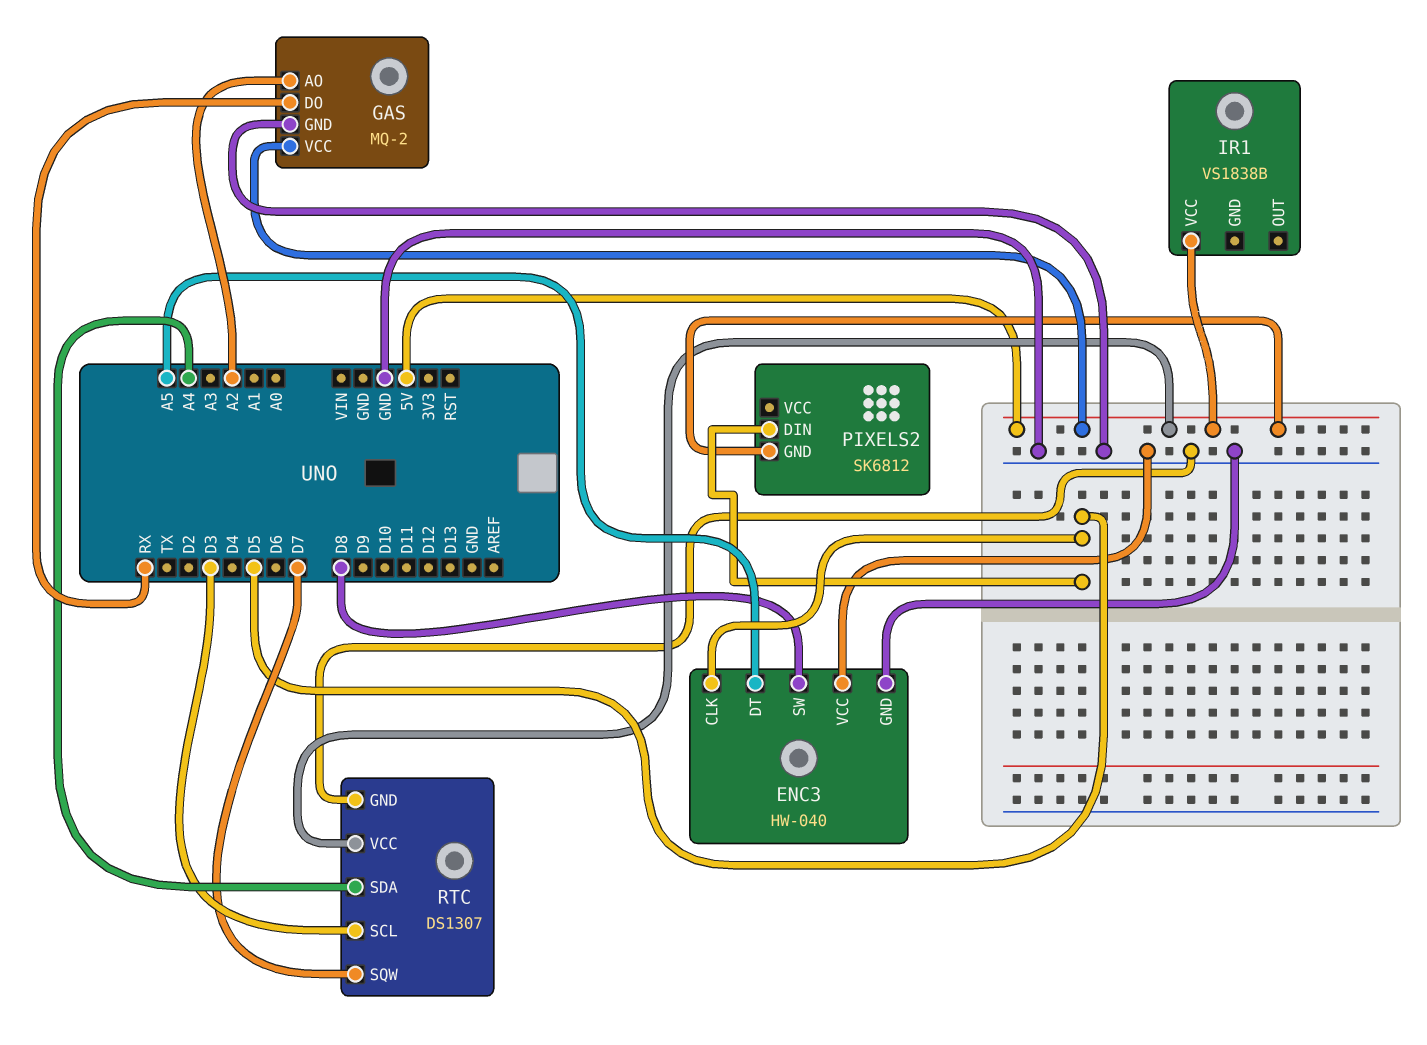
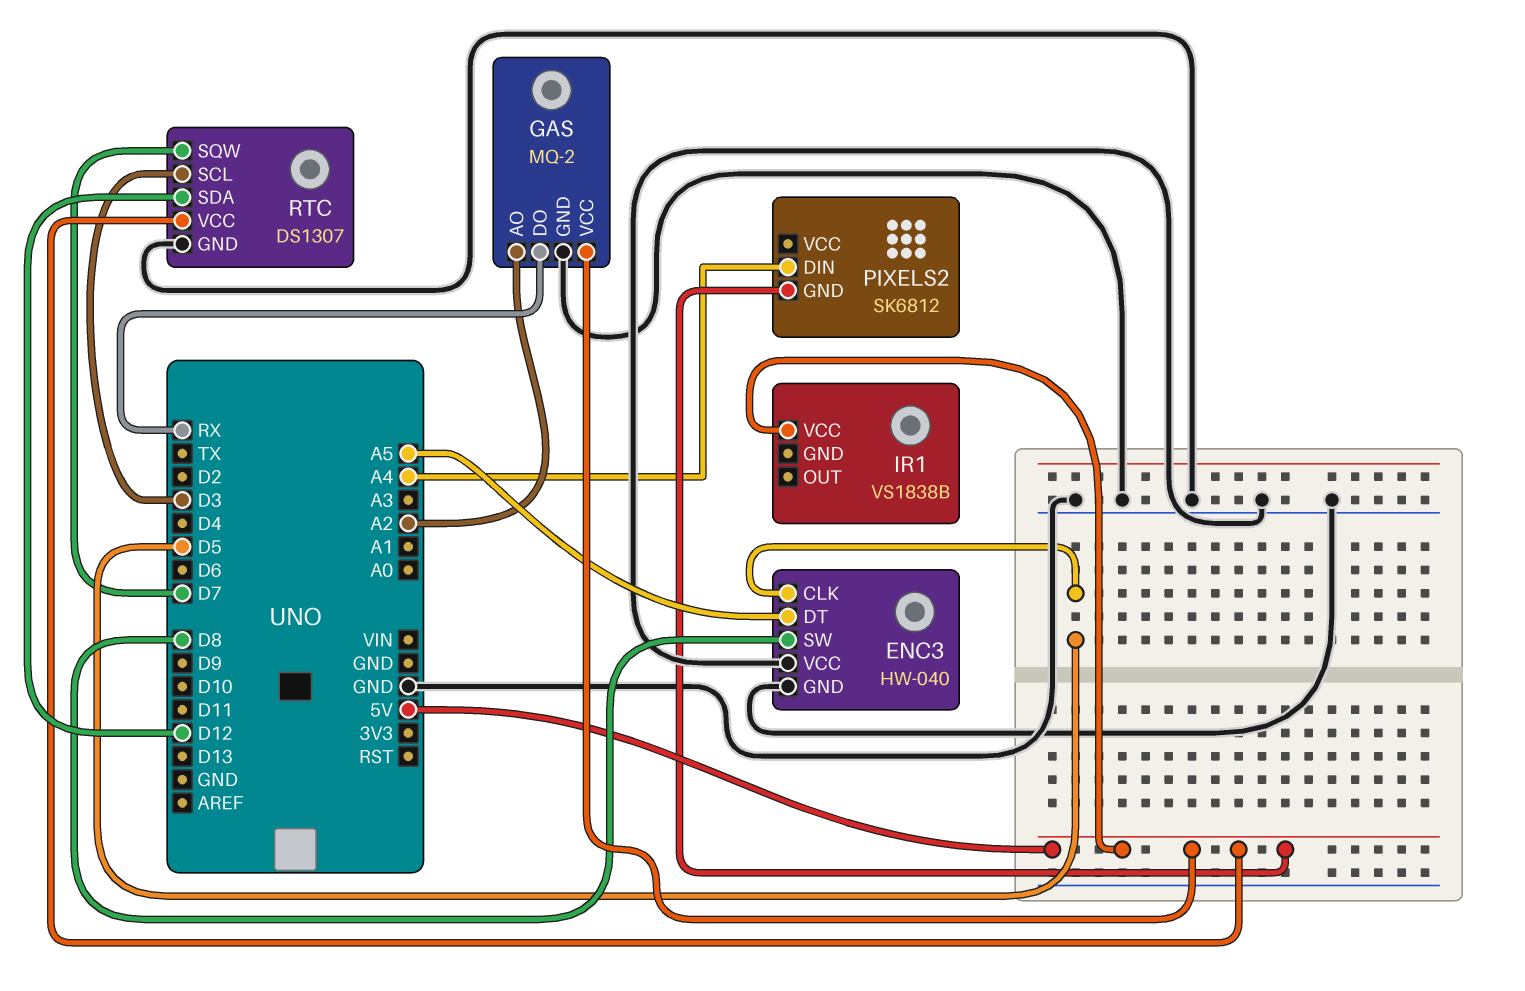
PIXELS2 pin DIN: D5 -> A4
RTC pin SDA: A4 -> D12

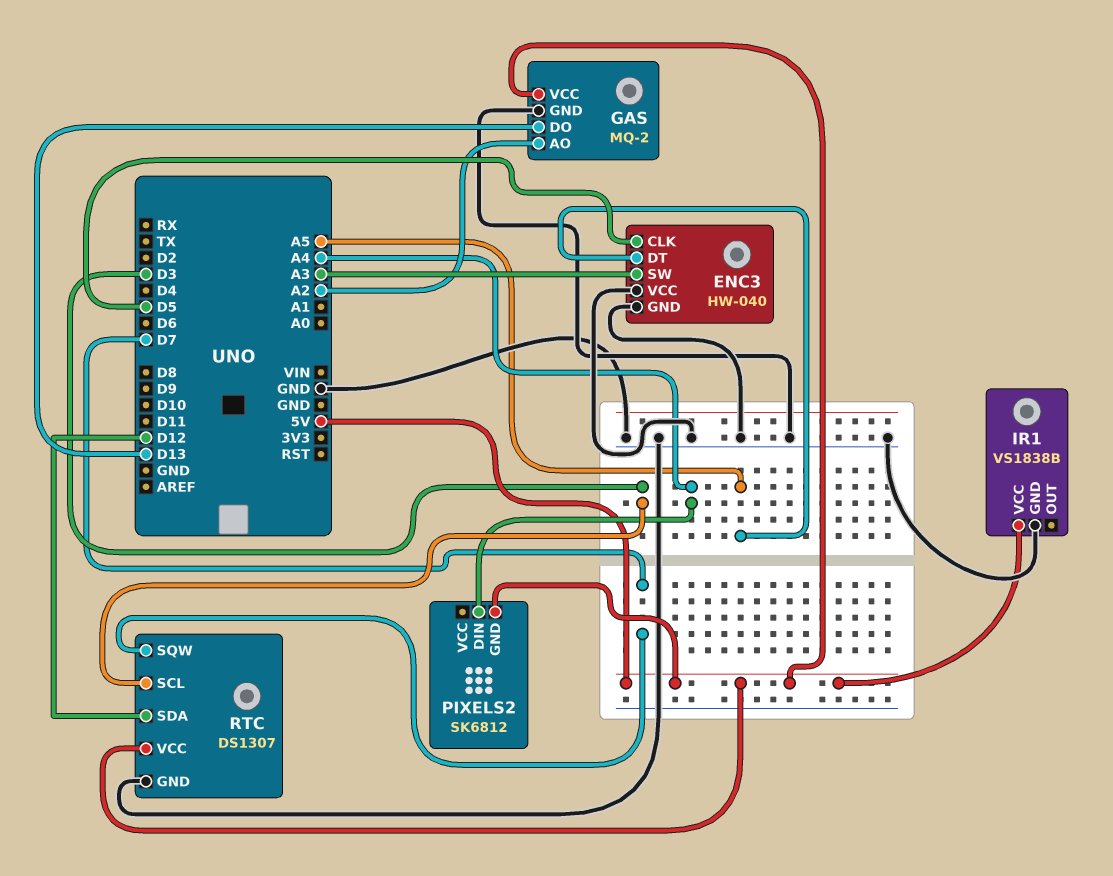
ENC3 pin SW: D8 -> A3
GAS pin DO: RX -> D13
IR1 pin GND: none -> GND

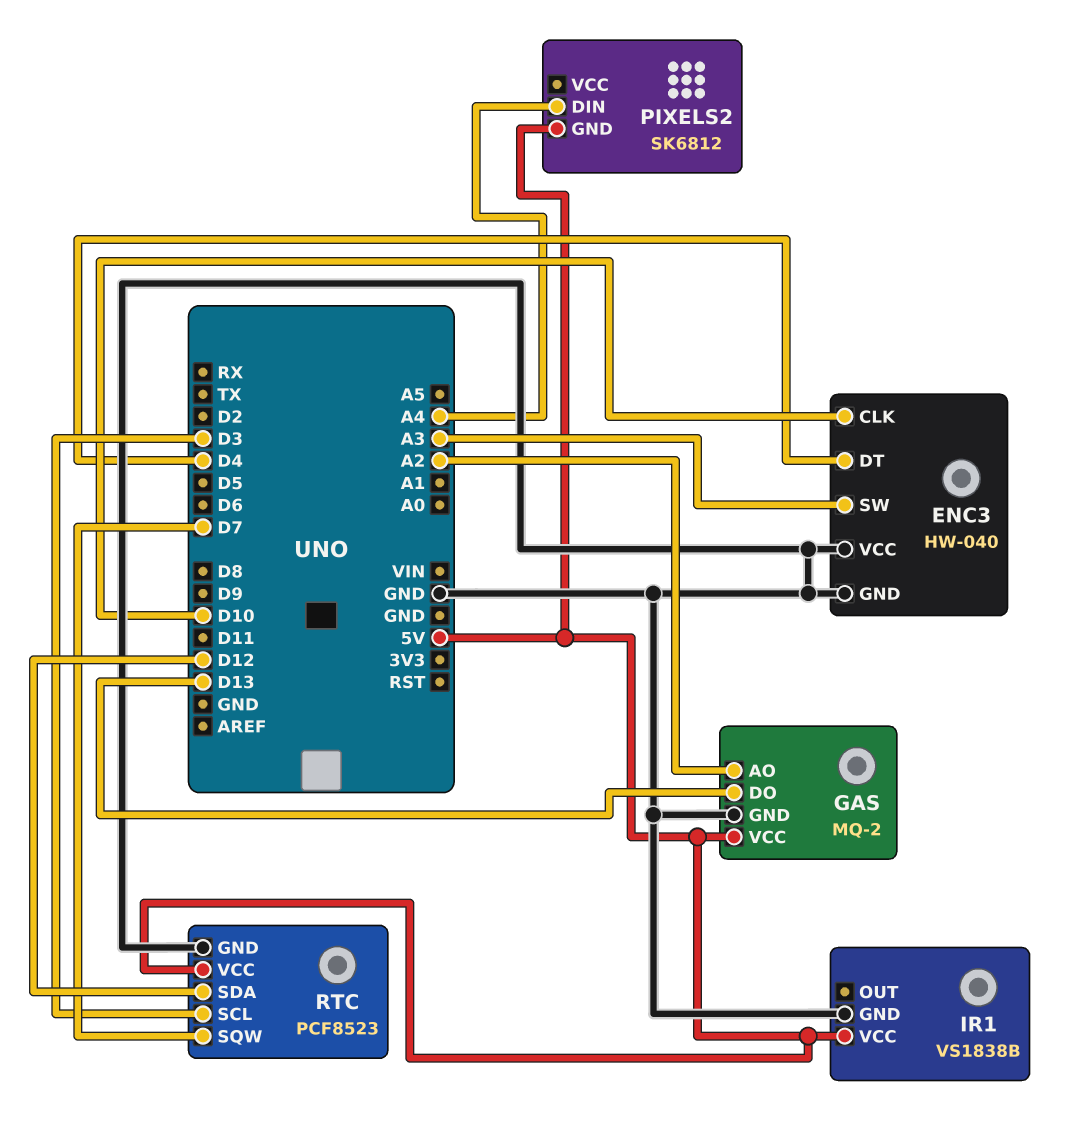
ENC3 pin CLK: D5 -> D10
ENC3 pin DT: A5 -> D4
RTC: DS1307 -> PCF8523

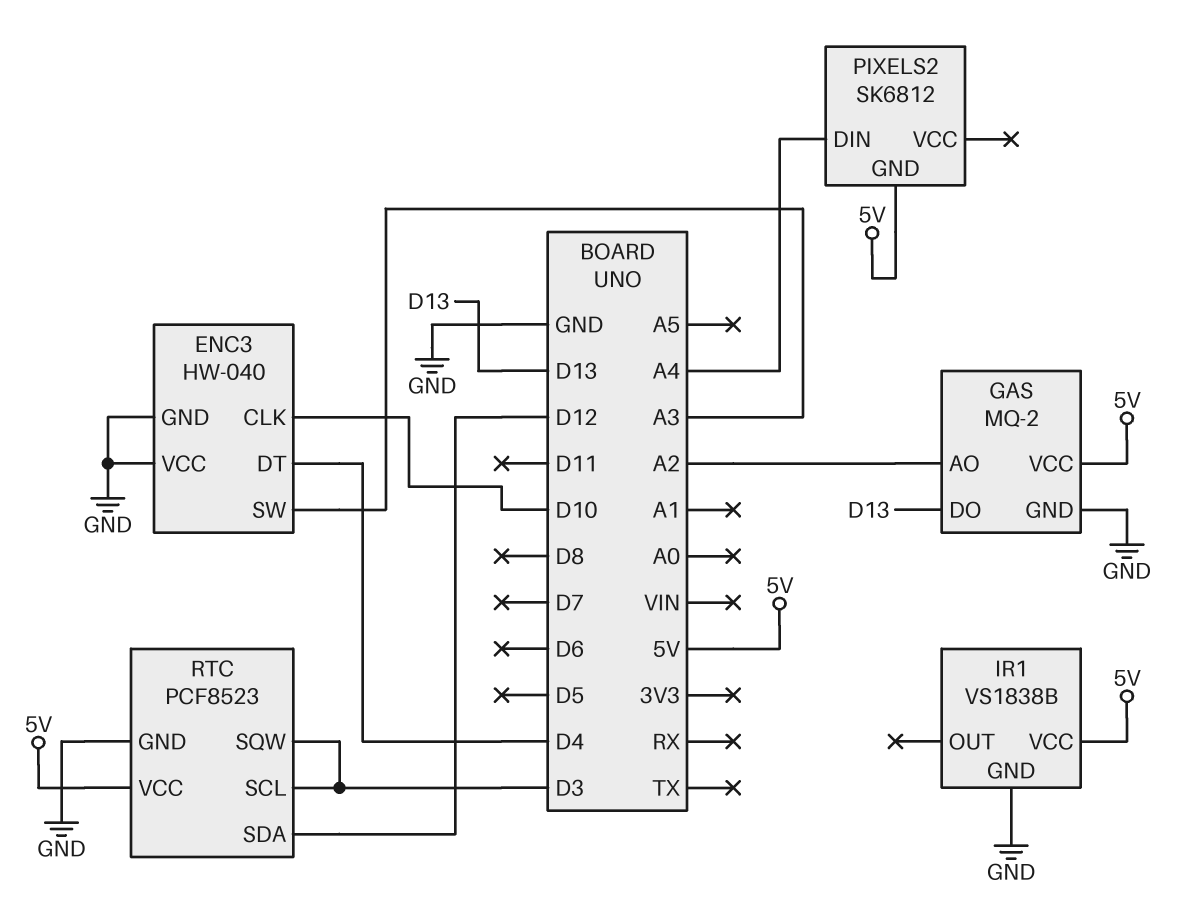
RTC pin SQW: D7 -> D3

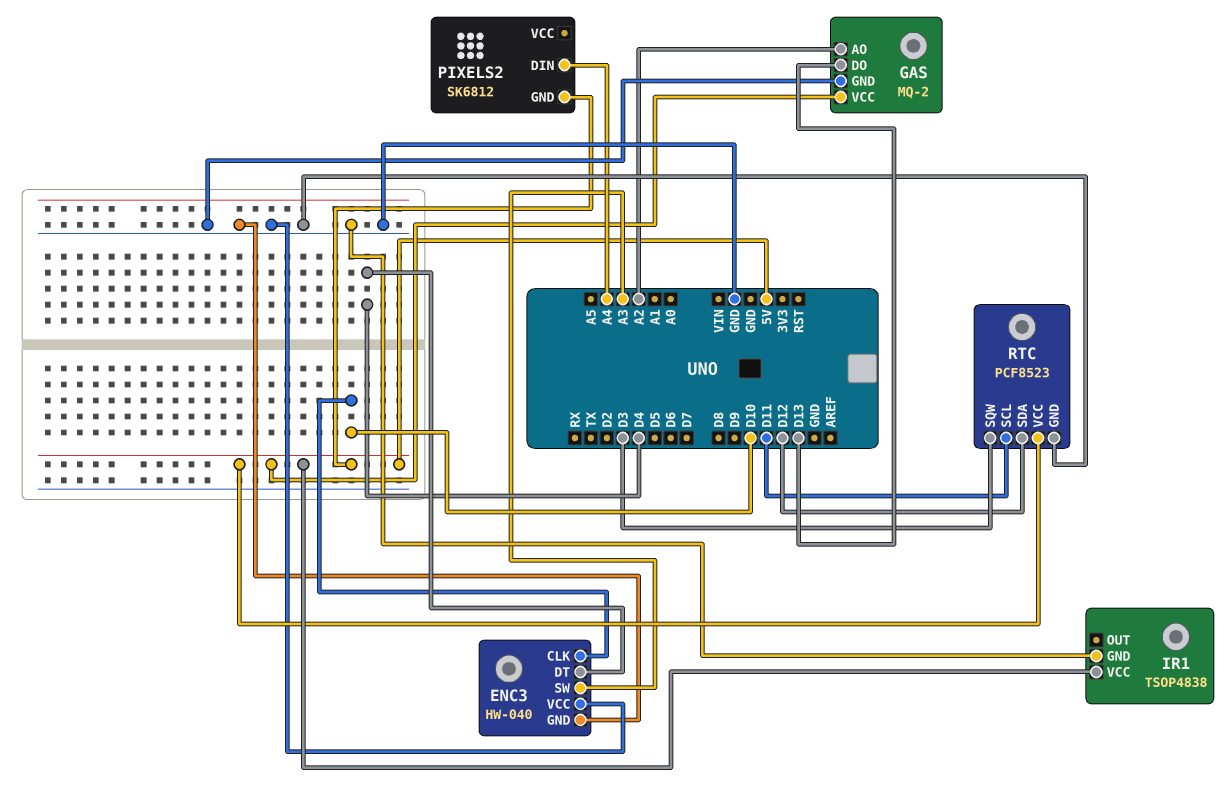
IR1: VS1838B -> TSOP4838
RTC pin SCL: D3 -> D11

